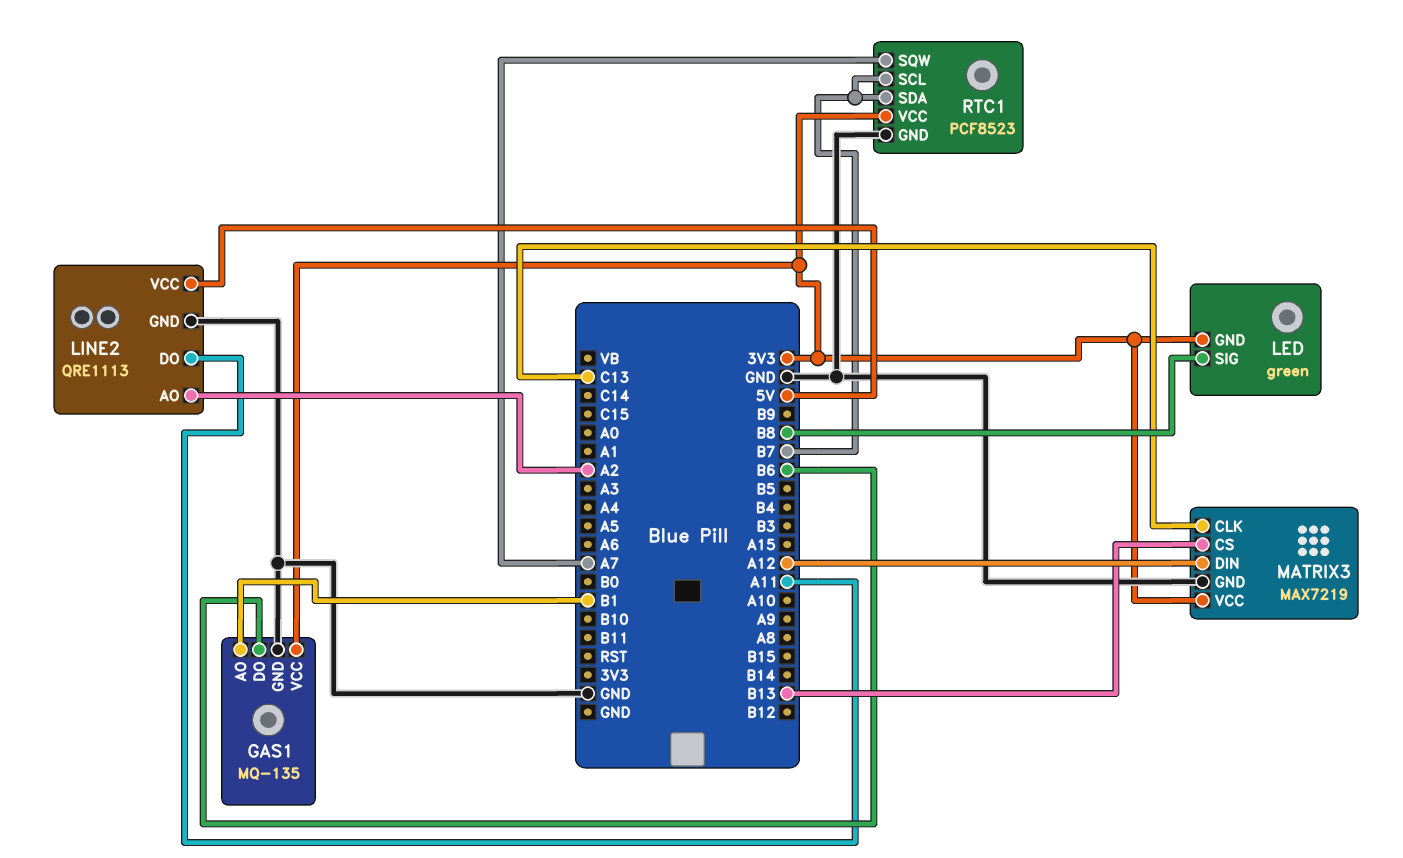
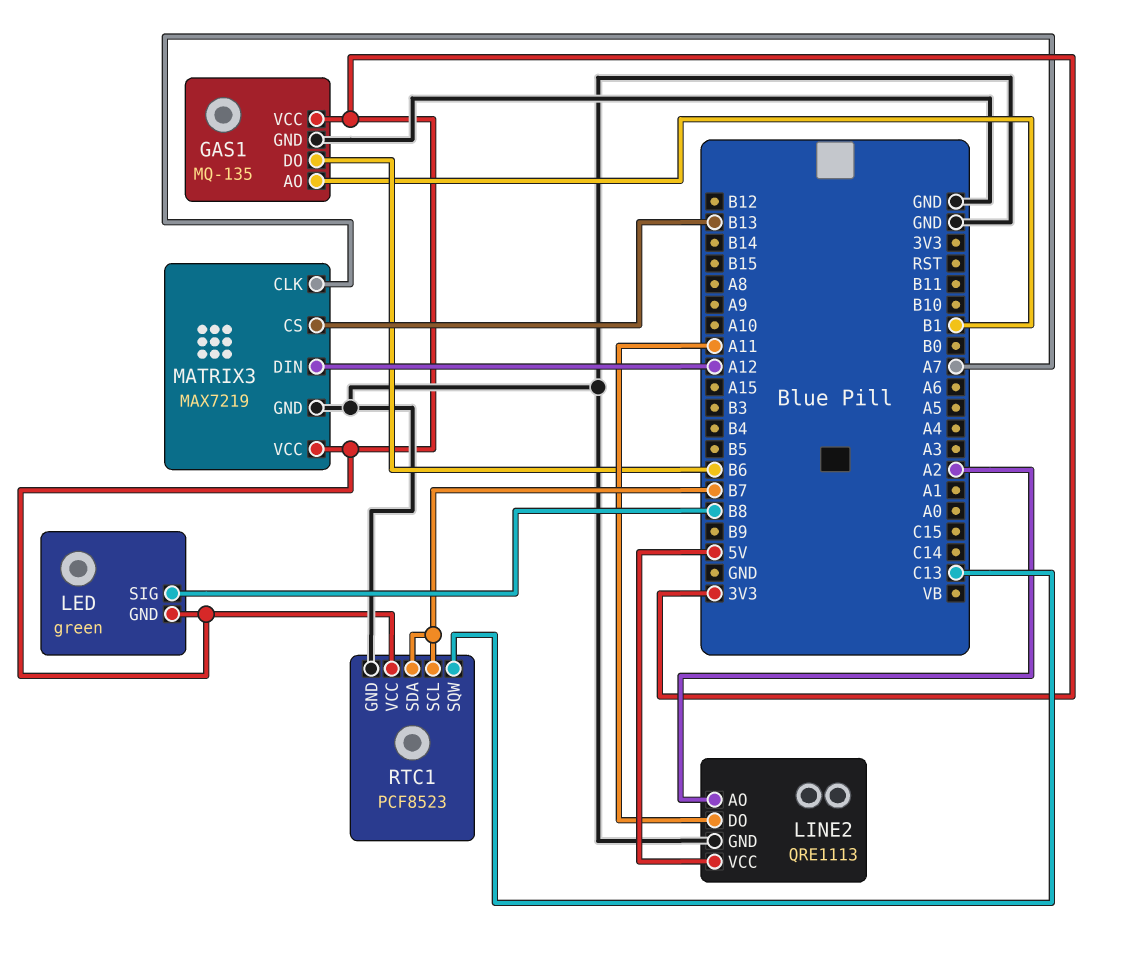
MATRIX3 pin CLK: C13 -> A7
RTC1 pin SQW: A7 -> C13

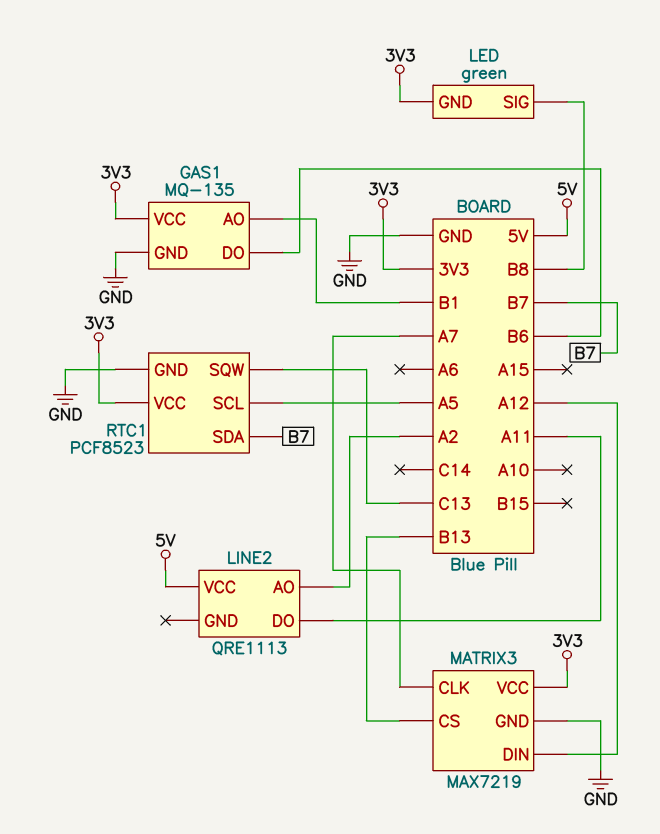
LINE2 pin GND: GND -> none
RTC1 pin SCL: B7 -> A5

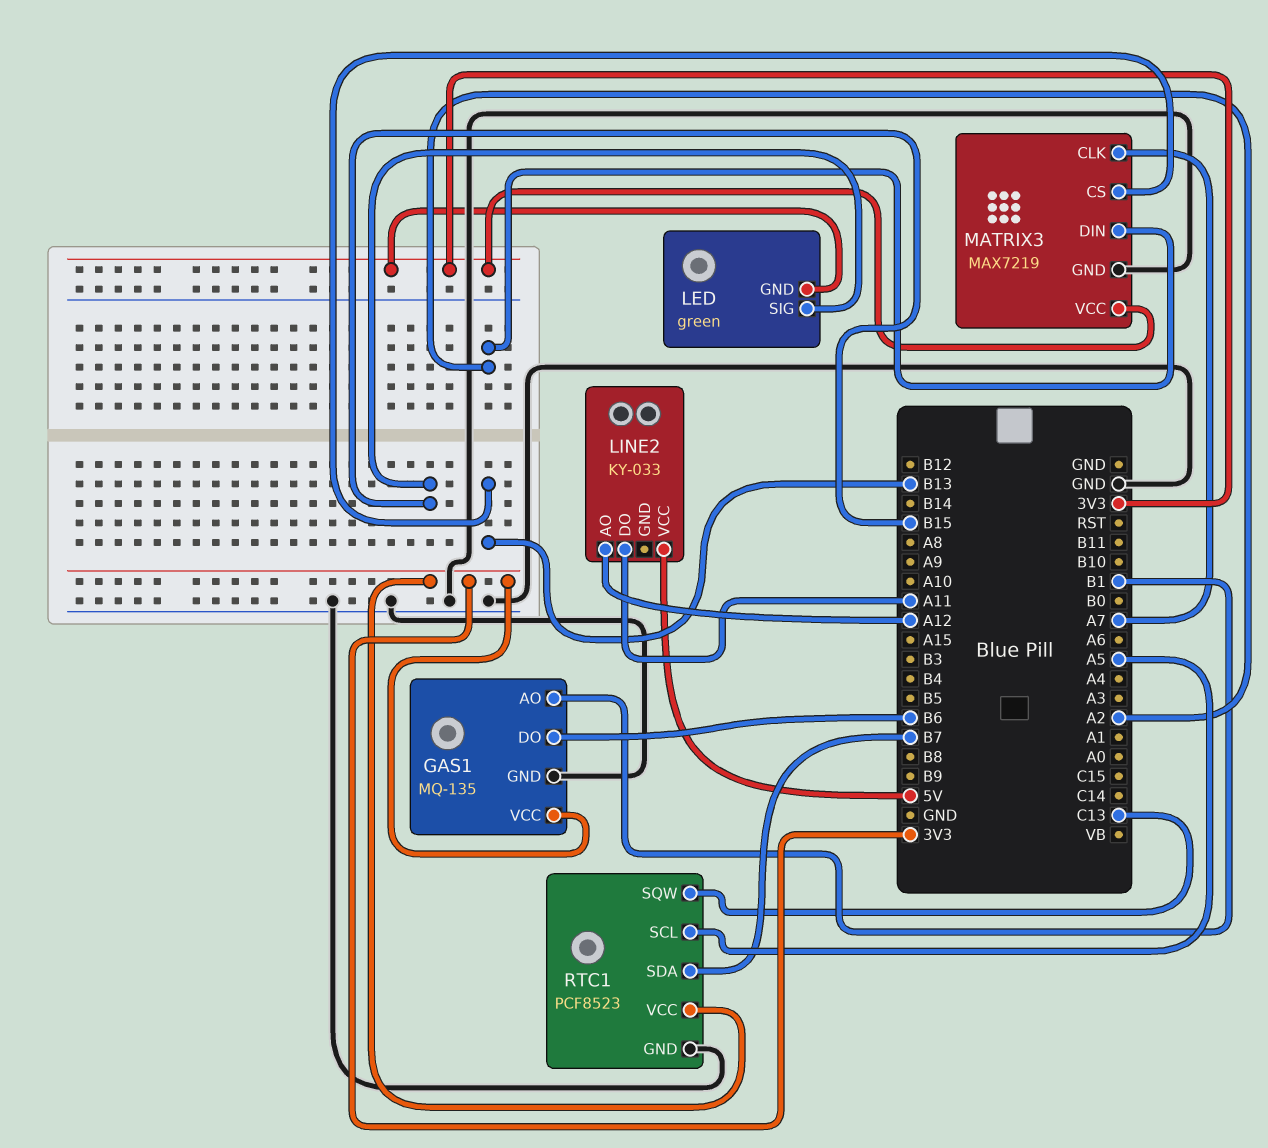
LED pin SIG: B8 -> B15
LINE2: QRE1113 -> KY-033
LINE2 pin AO: A2 -> A12
MATRIX3 pin DIN: A12 -> A2

